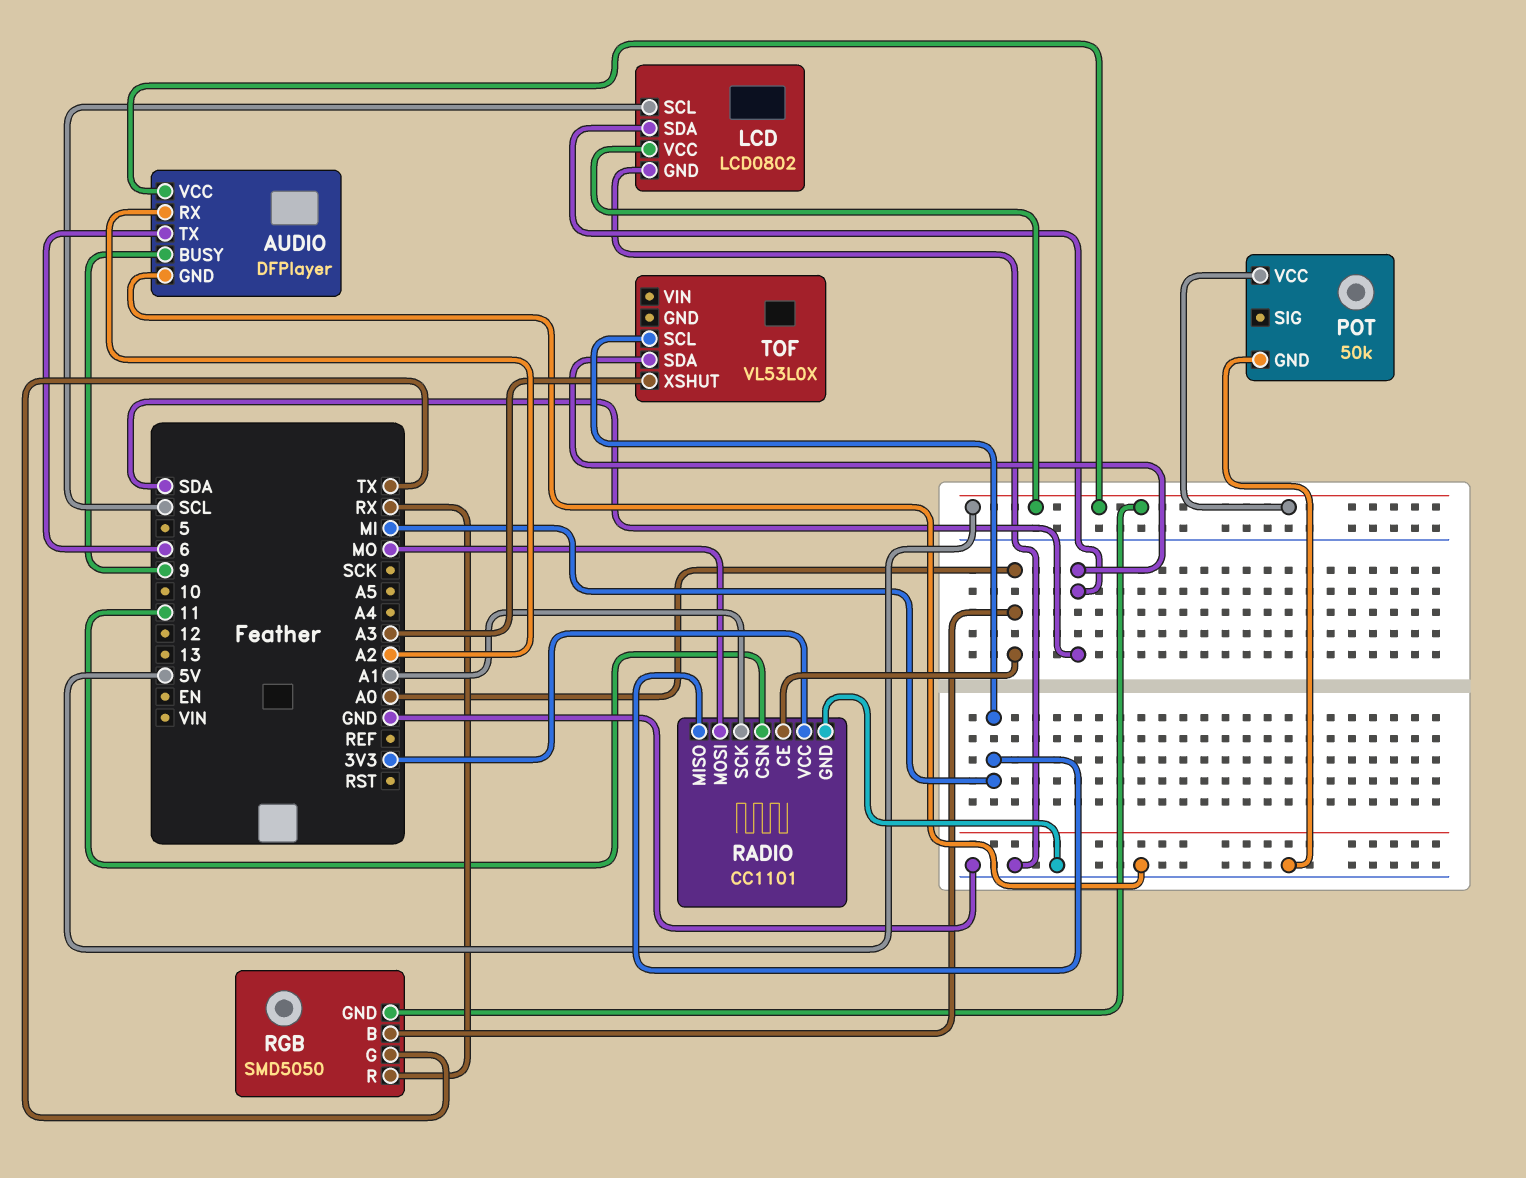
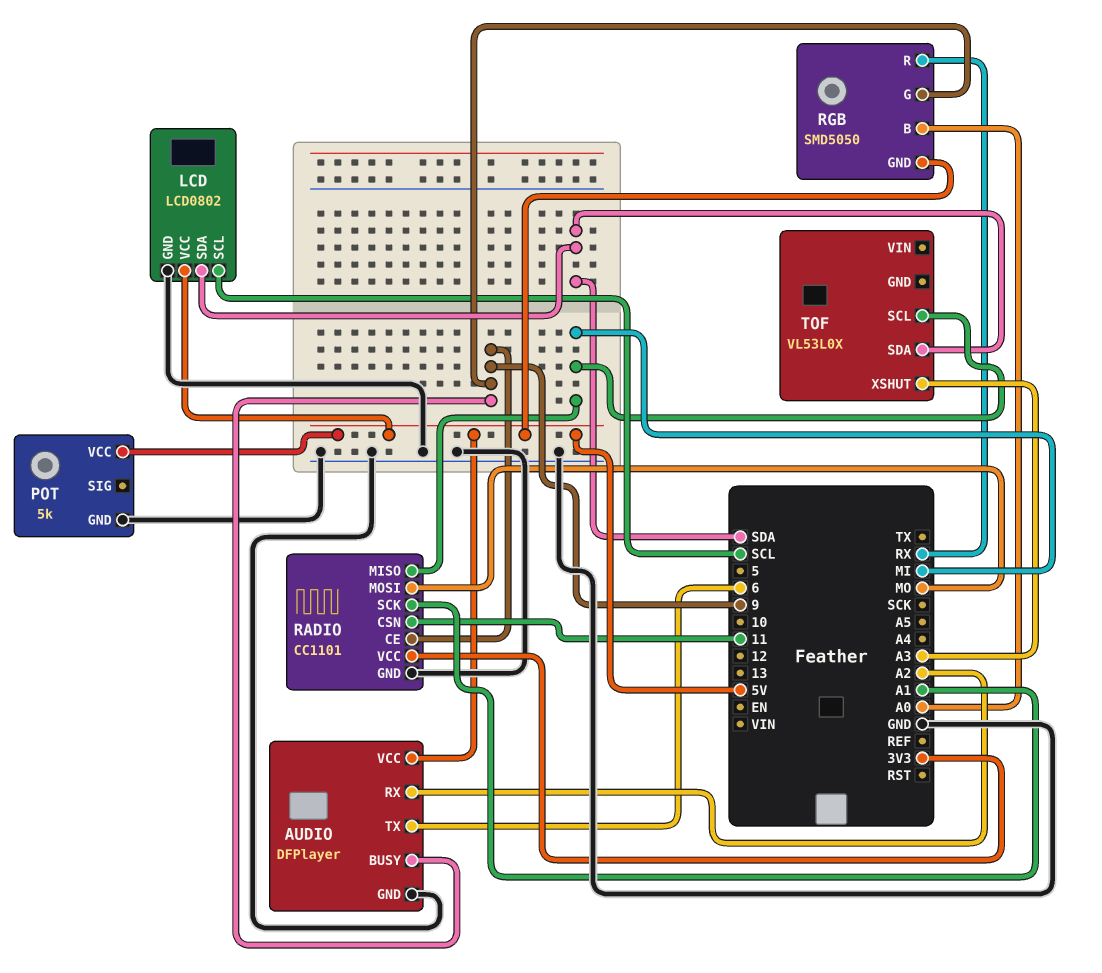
POT: 50k -> 5k
RADIO pin CE: A0 -> 9
RGB pin G: TX -> 9

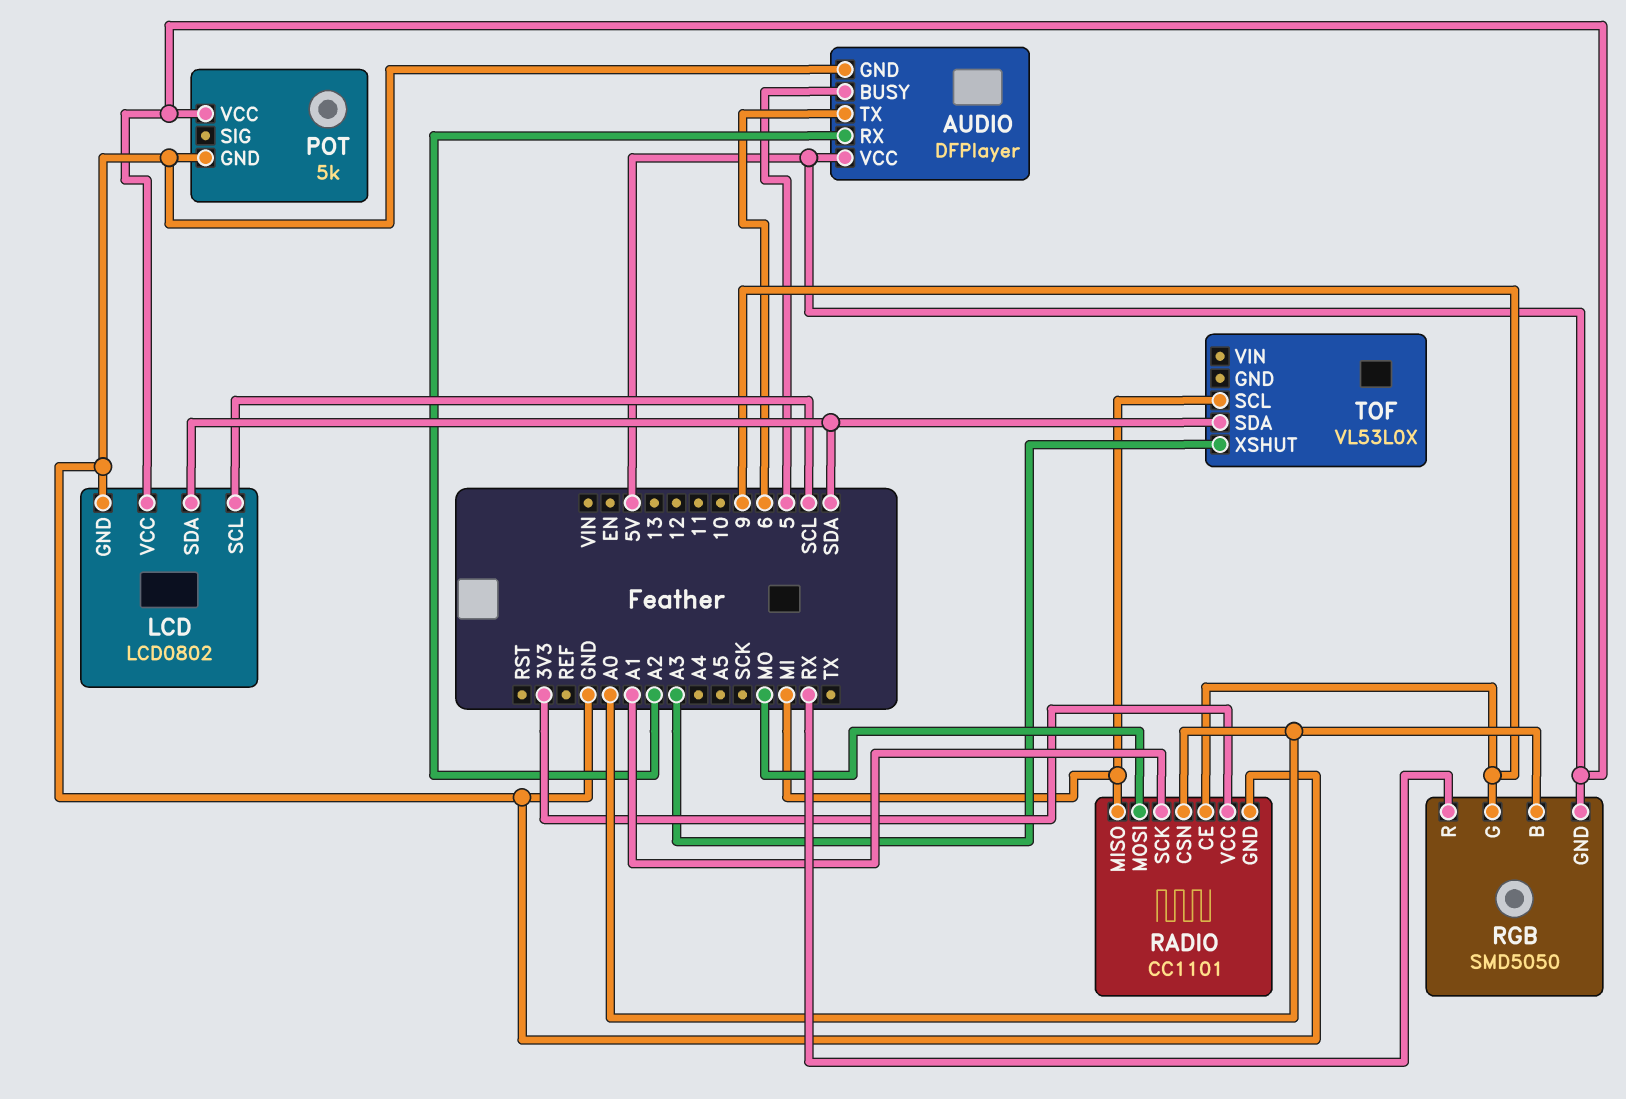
AUDIO pin BUSY: 9 -> 5
RADIO pin CSN: 11 -> A0

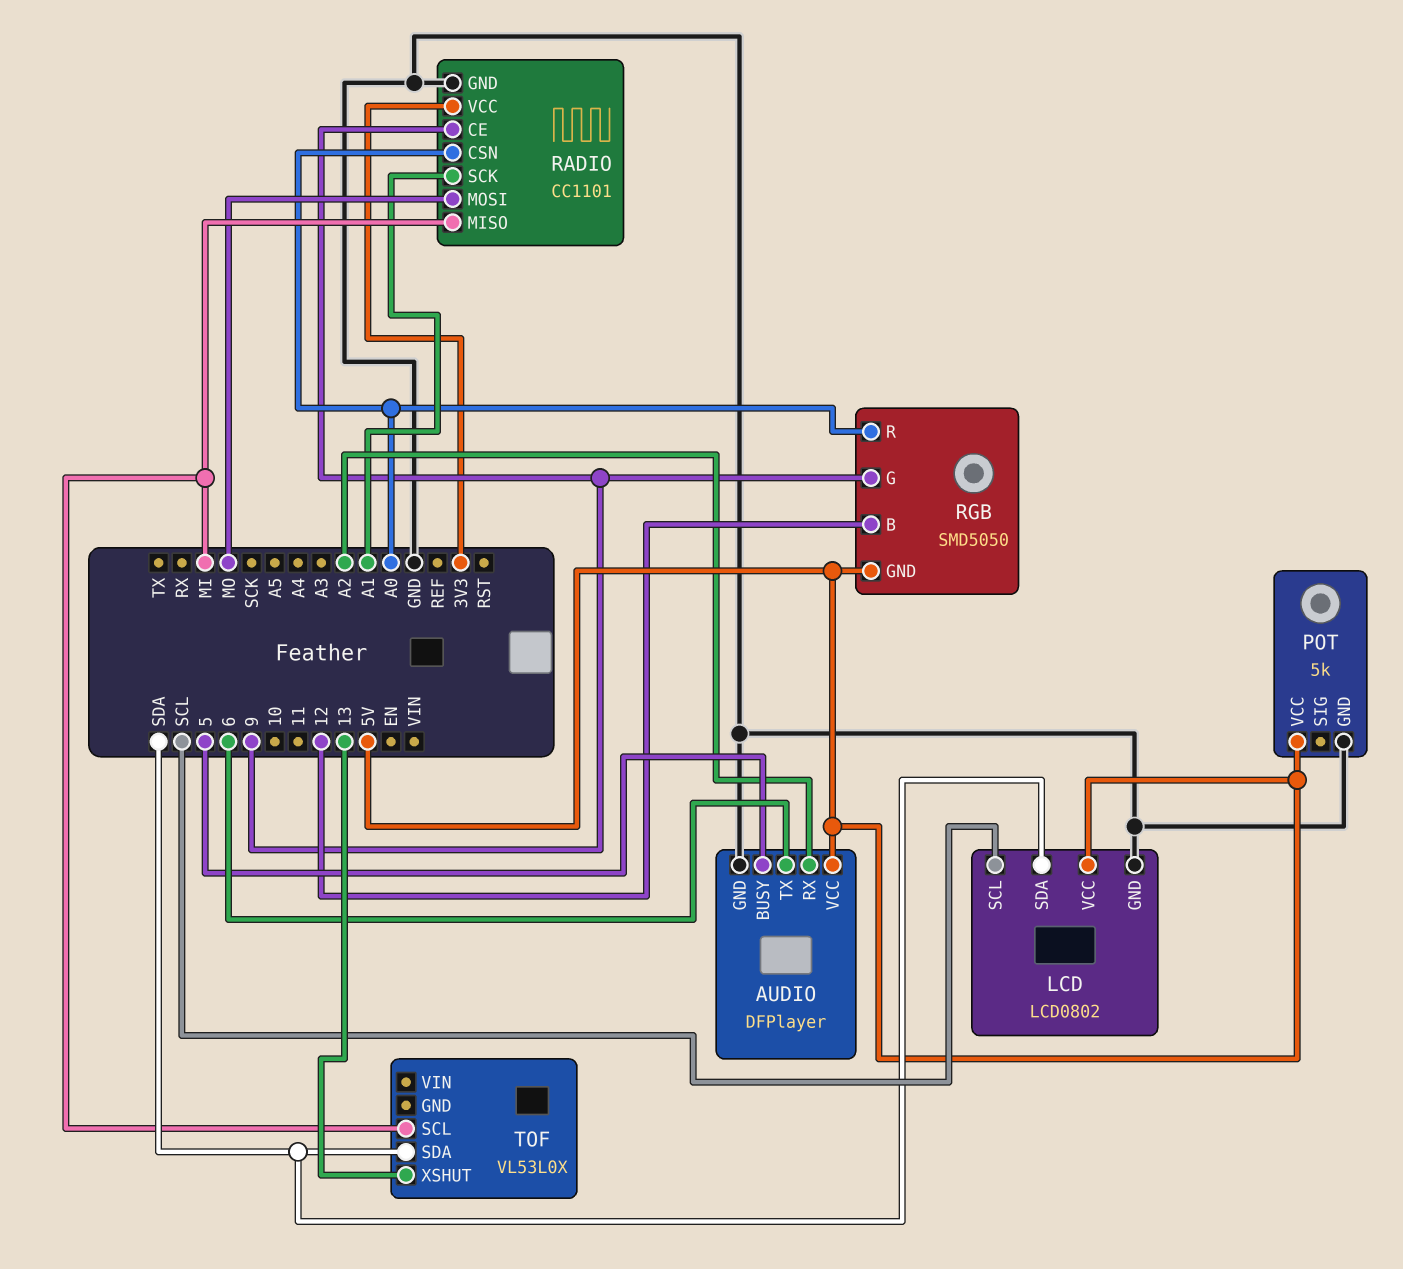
RGB pin B: A0 -> 12
RGB pin R: RX -> A0
TOF pin XSHUT: A3 -> 13

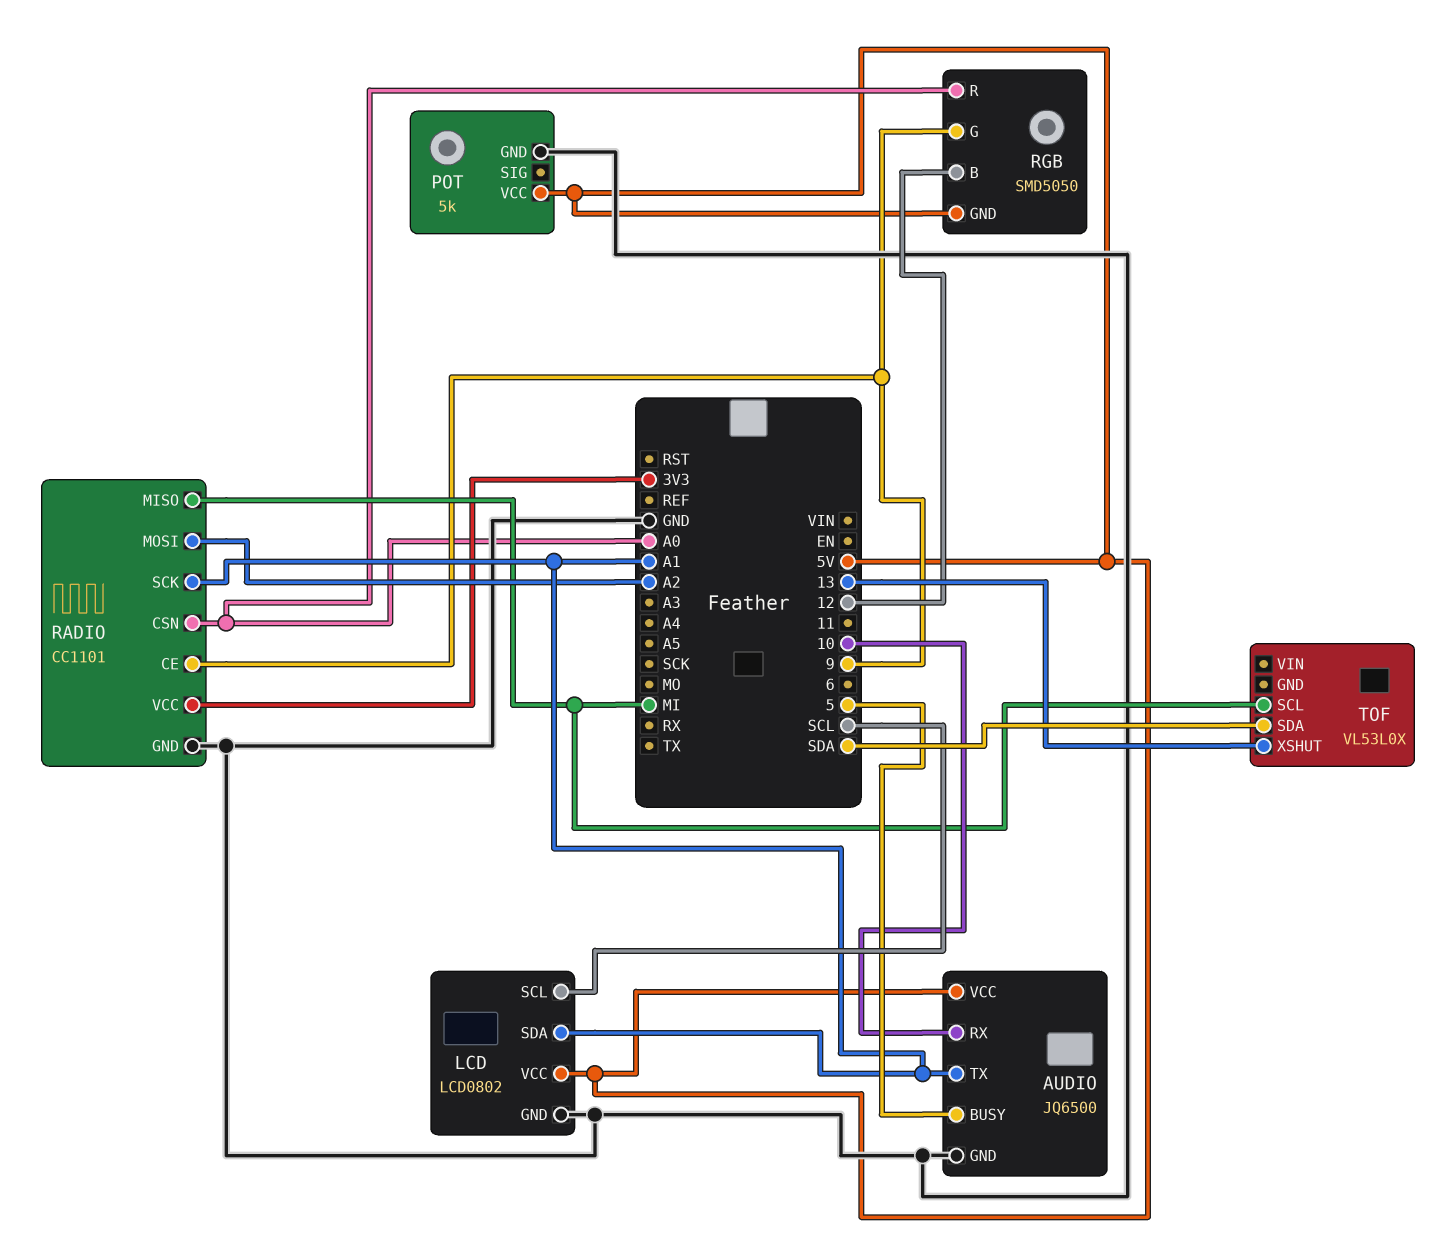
AUDIO: DFPlayer -> JQ6500
AUDIO pin RX: A2 -> 10
AUDIO pin TX: 6 -> A1
LCD pin SDA: SDA -> A1
RADIO pin MOSI: MO -> A2

